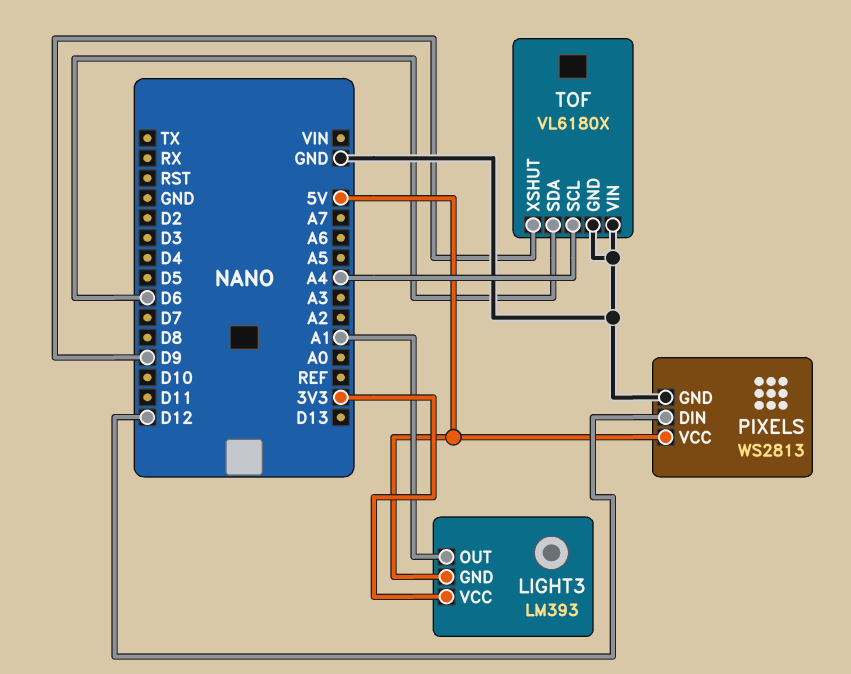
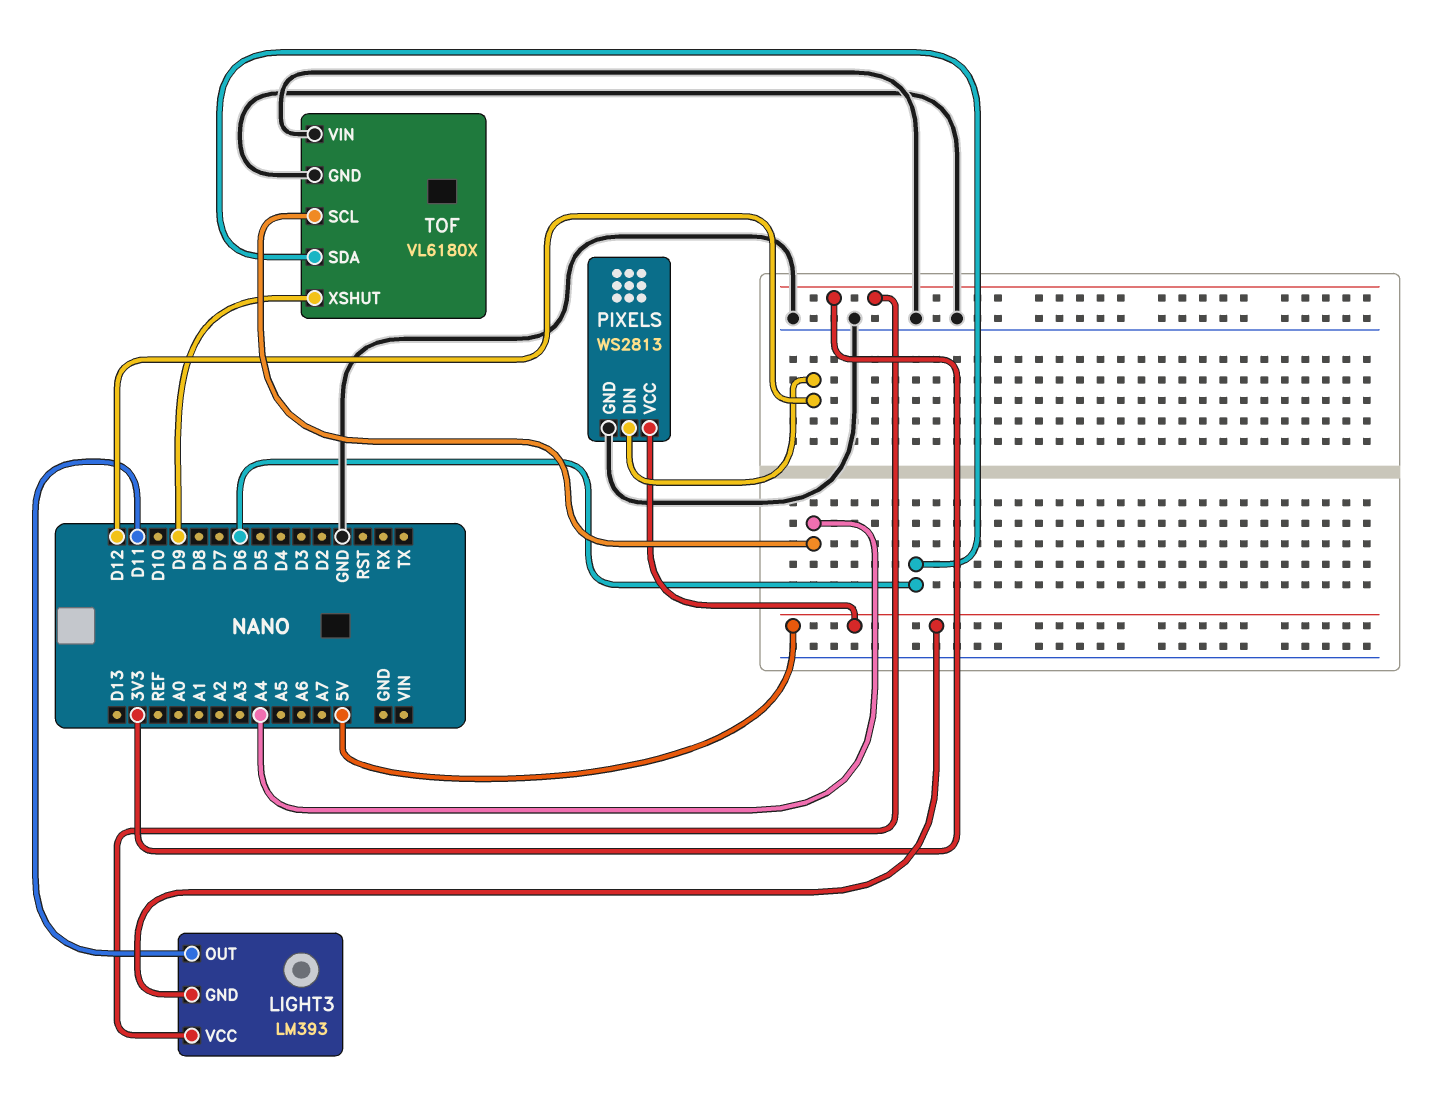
LIGHT3 pin OUT: A1 -> D11

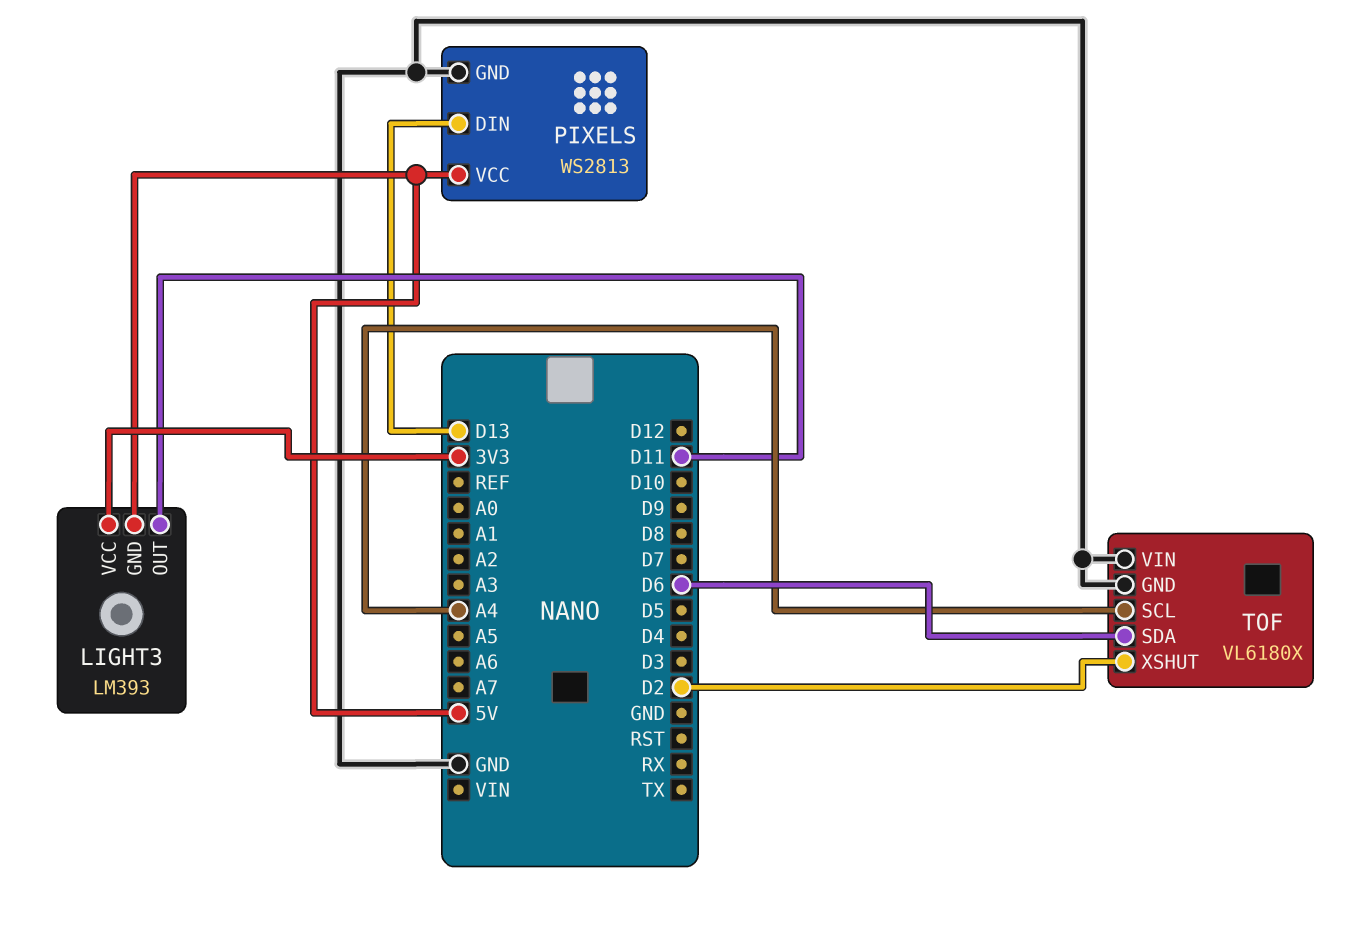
PIXELS pin DIN: D12 -> D13
TOF pin XSHUT: D9 -> D2

